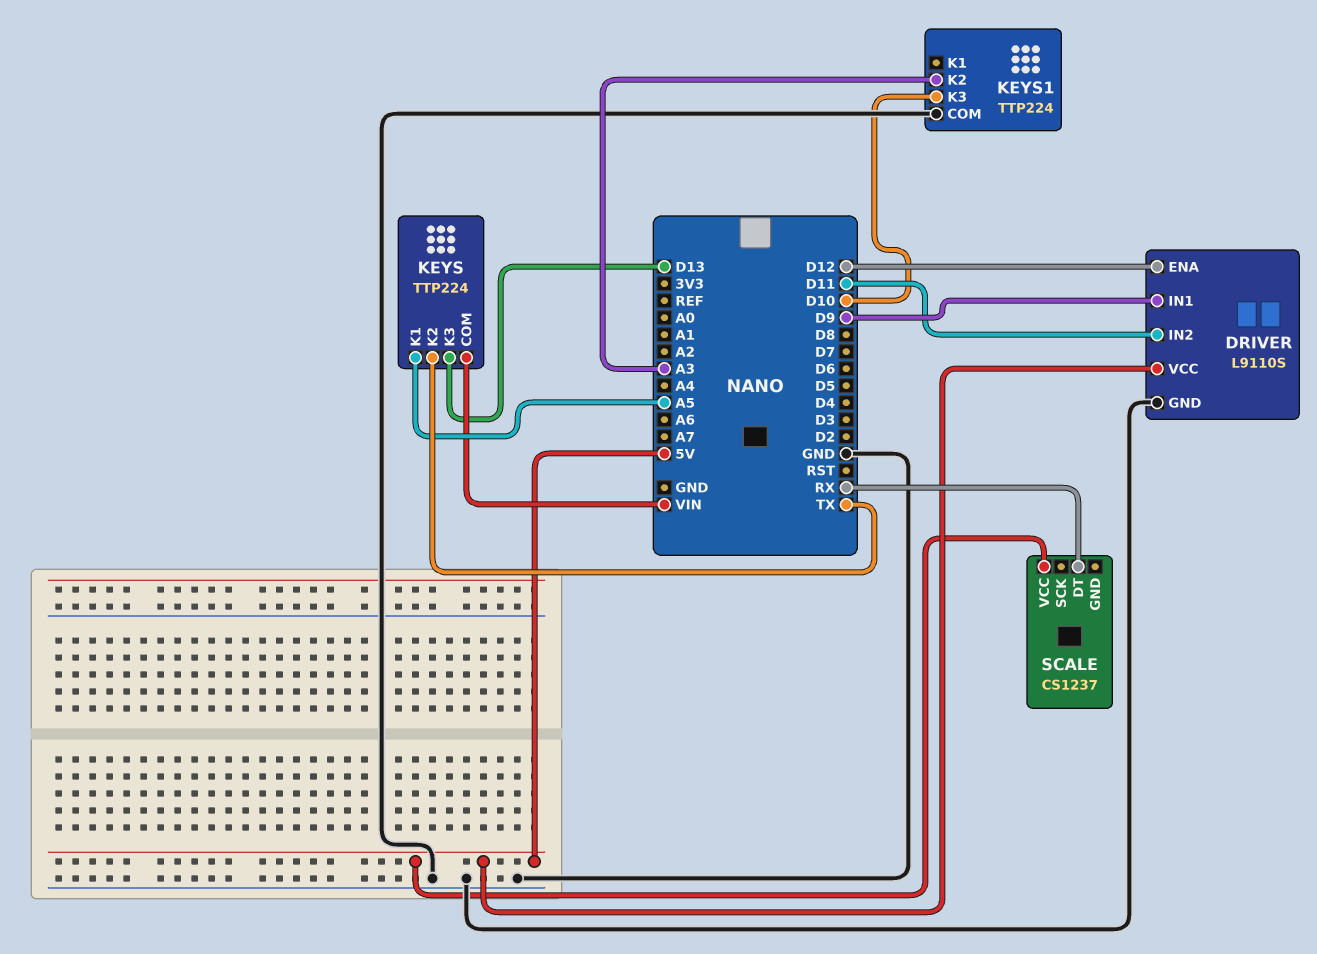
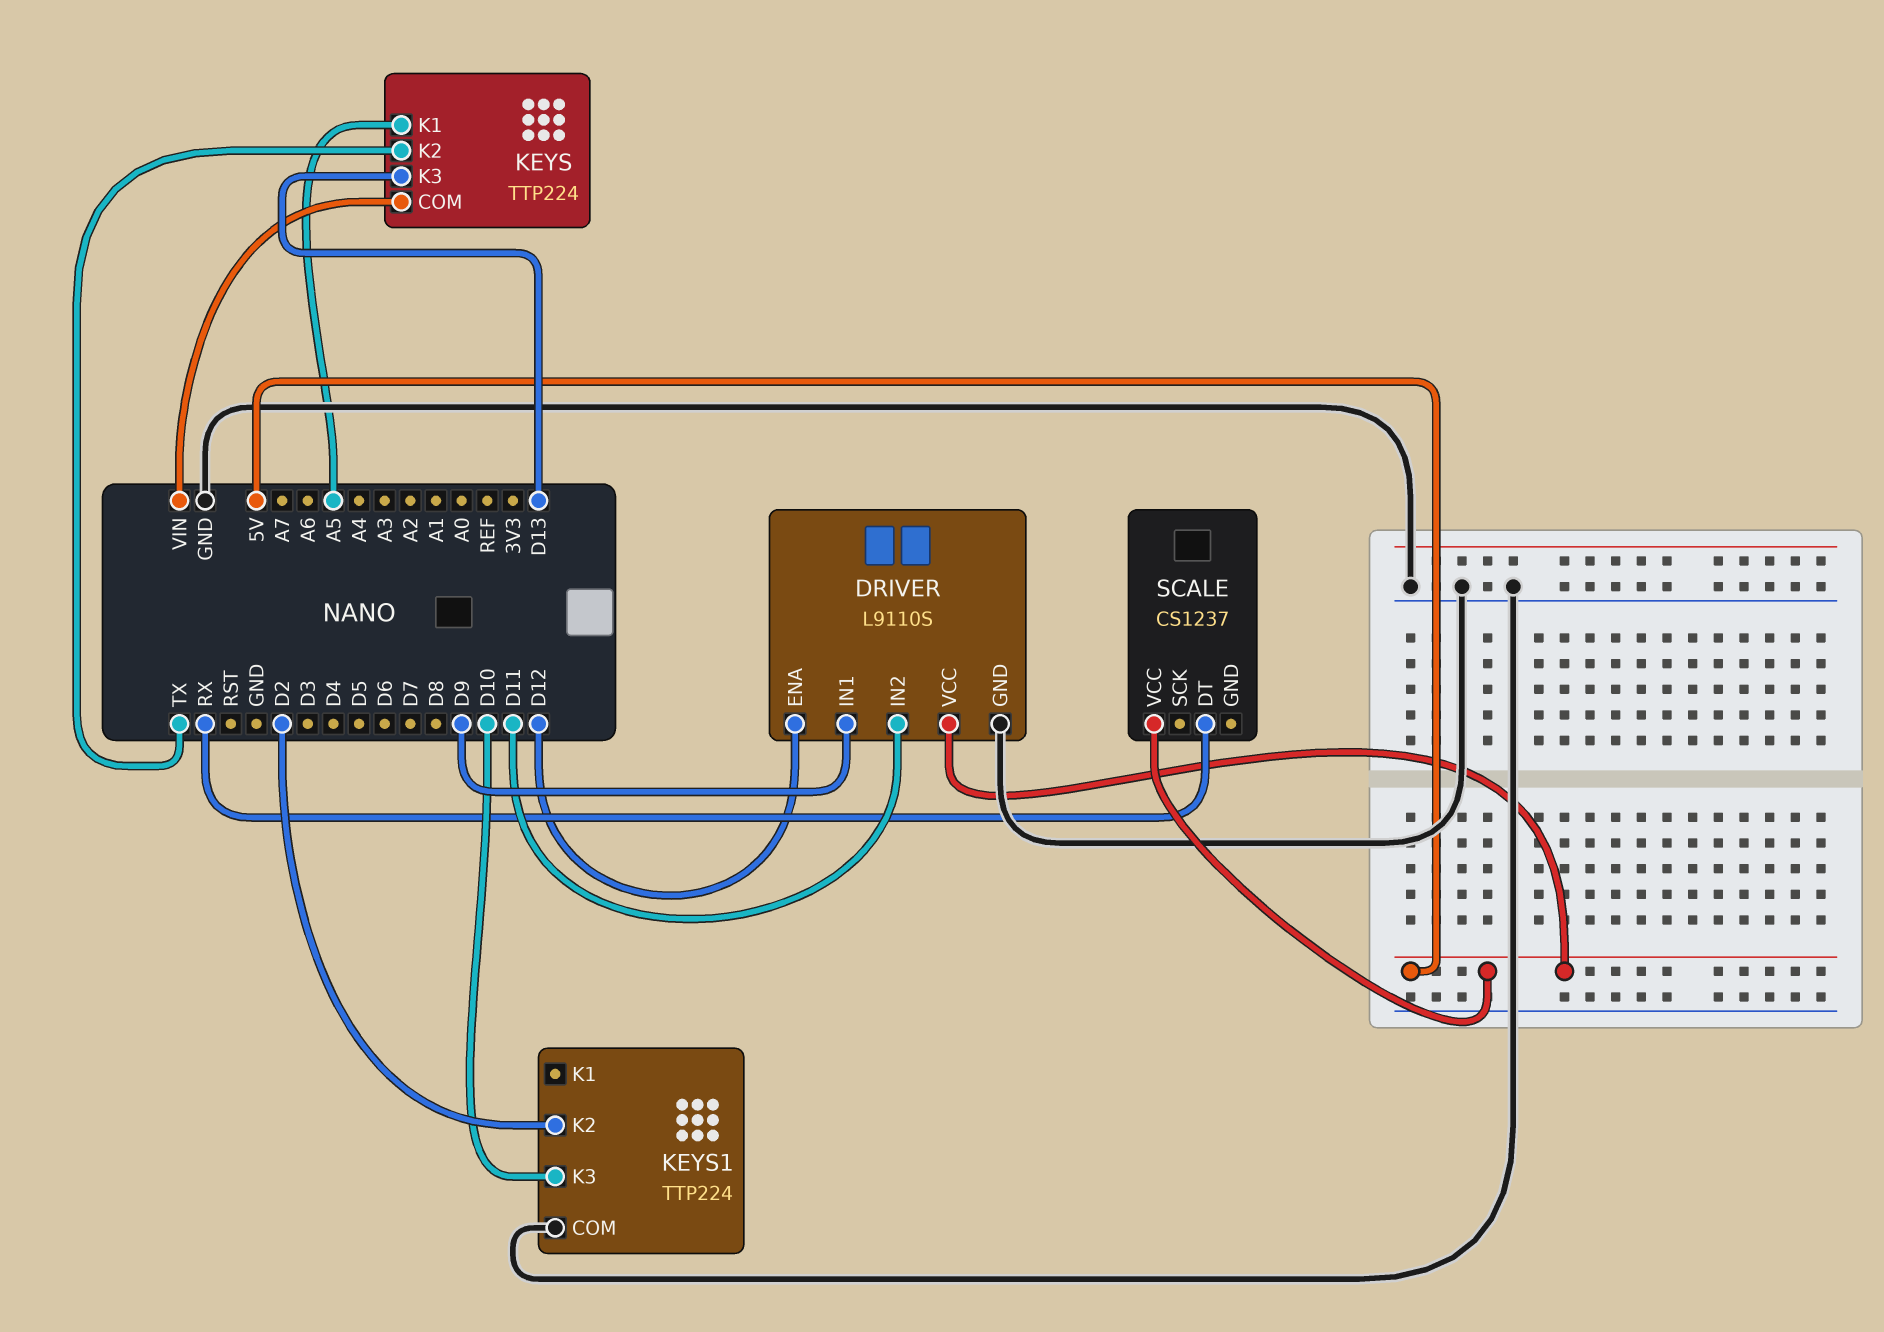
KEYS1 pin K2: A3 -> D2

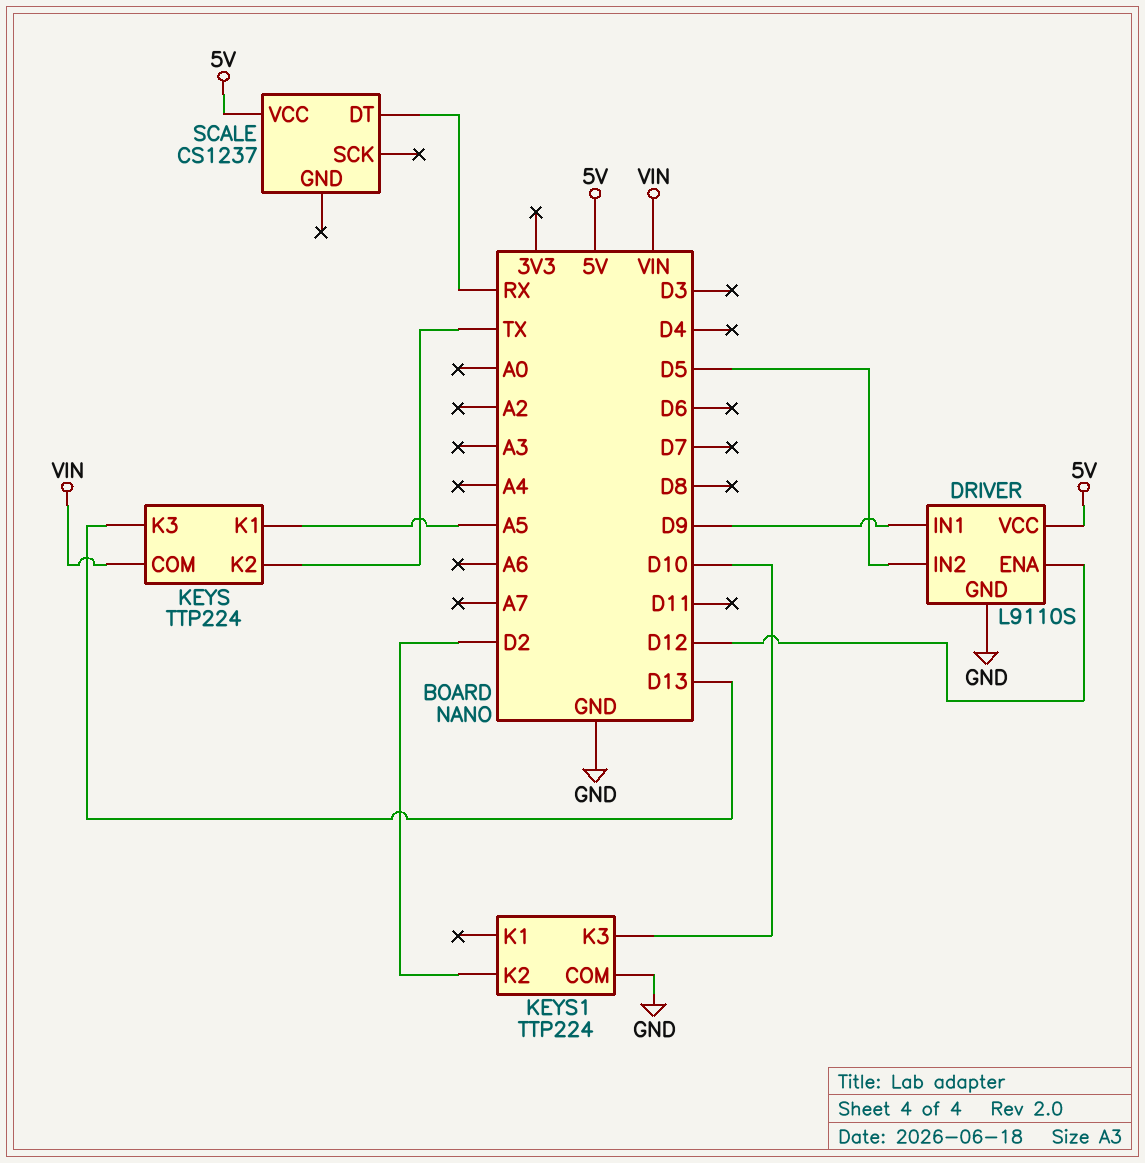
DRIVER pin IN2: D11 -> D5

